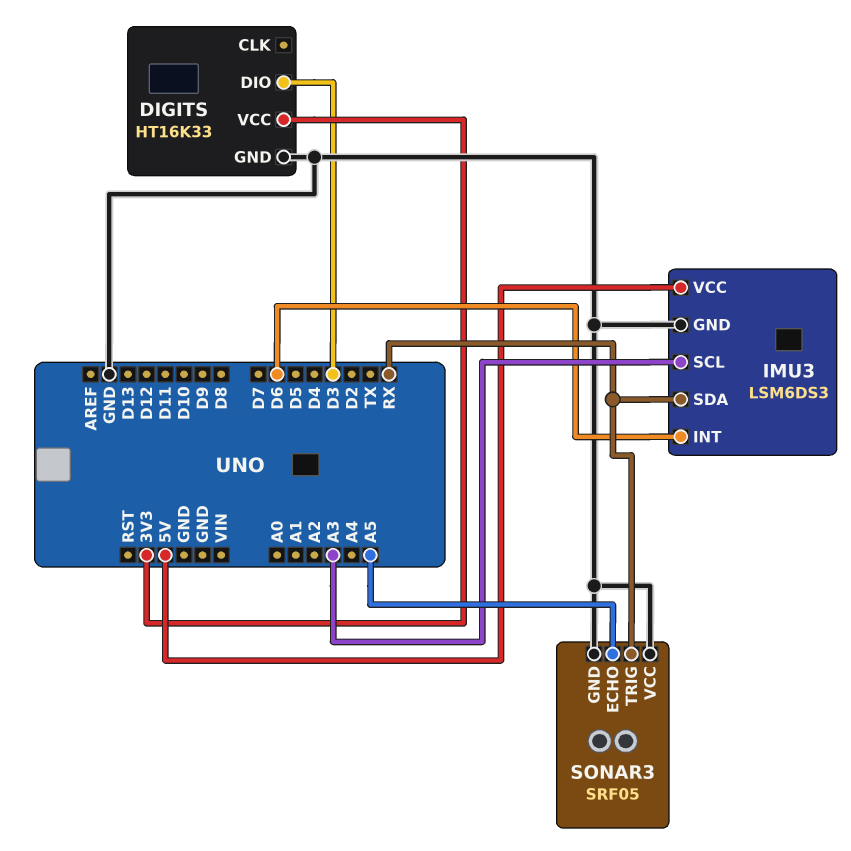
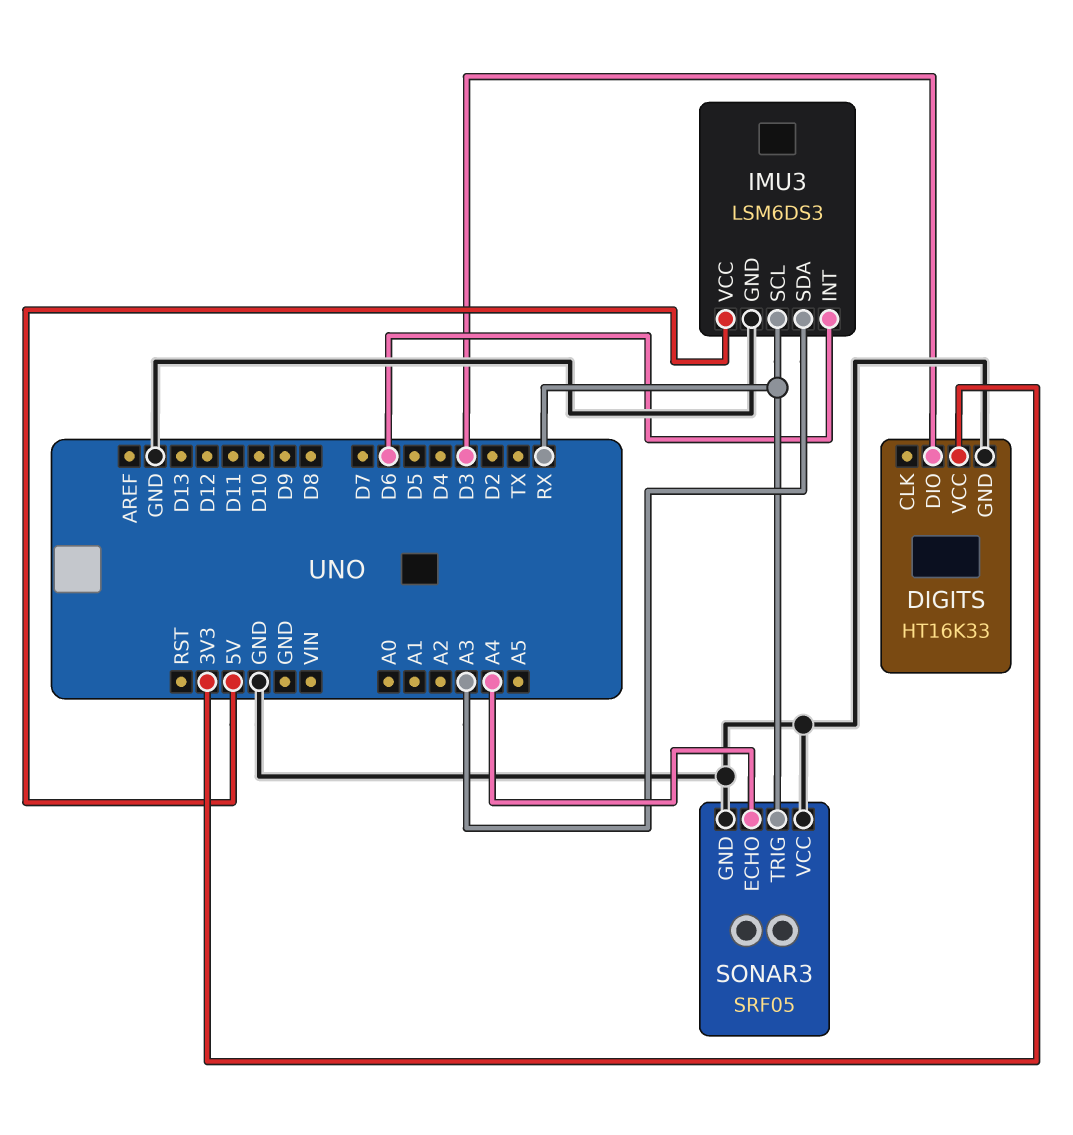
IMU3 pin SCL: A3 -> RX
IMU3 pin SDA: RX -> A3
SONAR3 pin ECHO: A5 -> A4

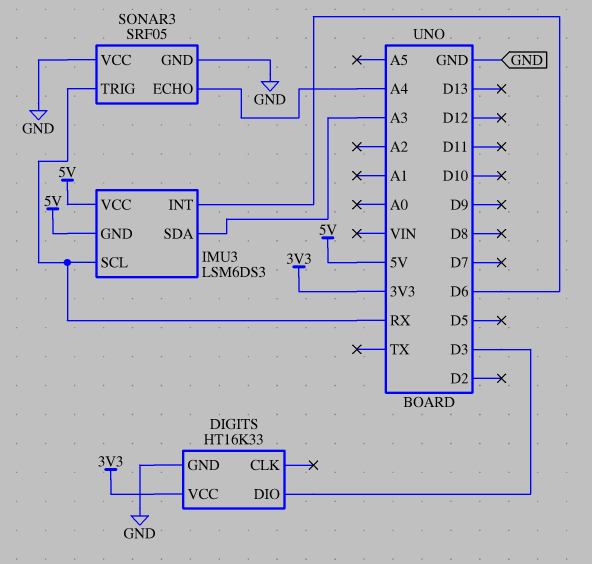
IMU3 pin GND: GND -> 5V

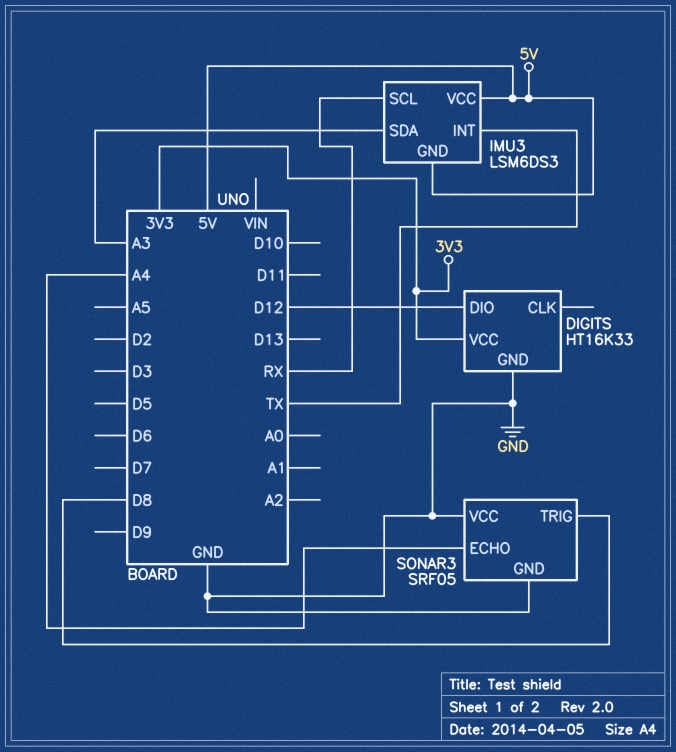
DIGITS pin DIO: D3 -> D12
IMU3 pin INT: D6 -> TX
SONAR3 pin TRIG: RX -> D8

